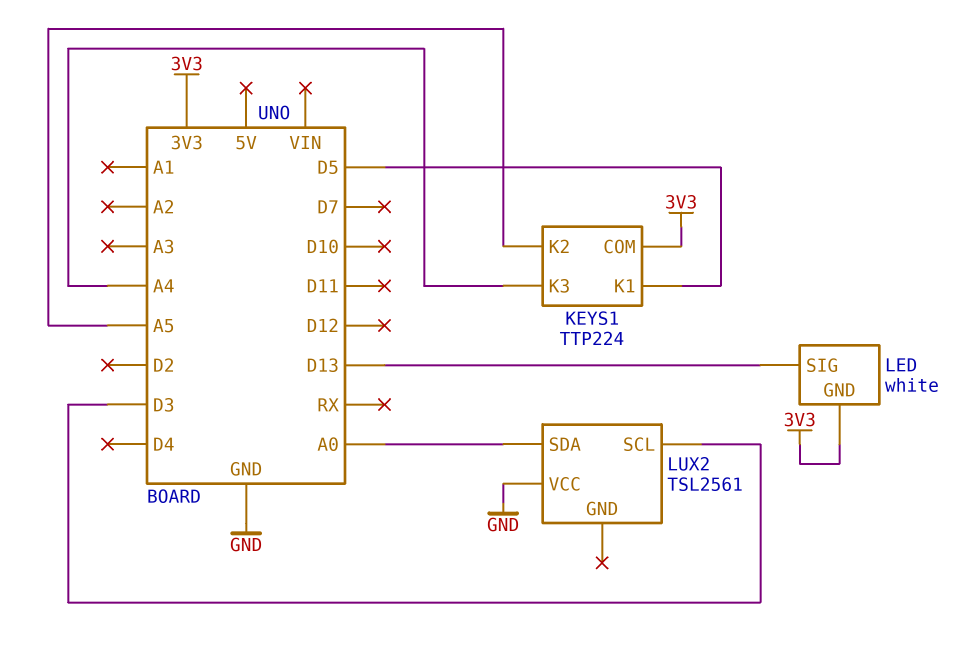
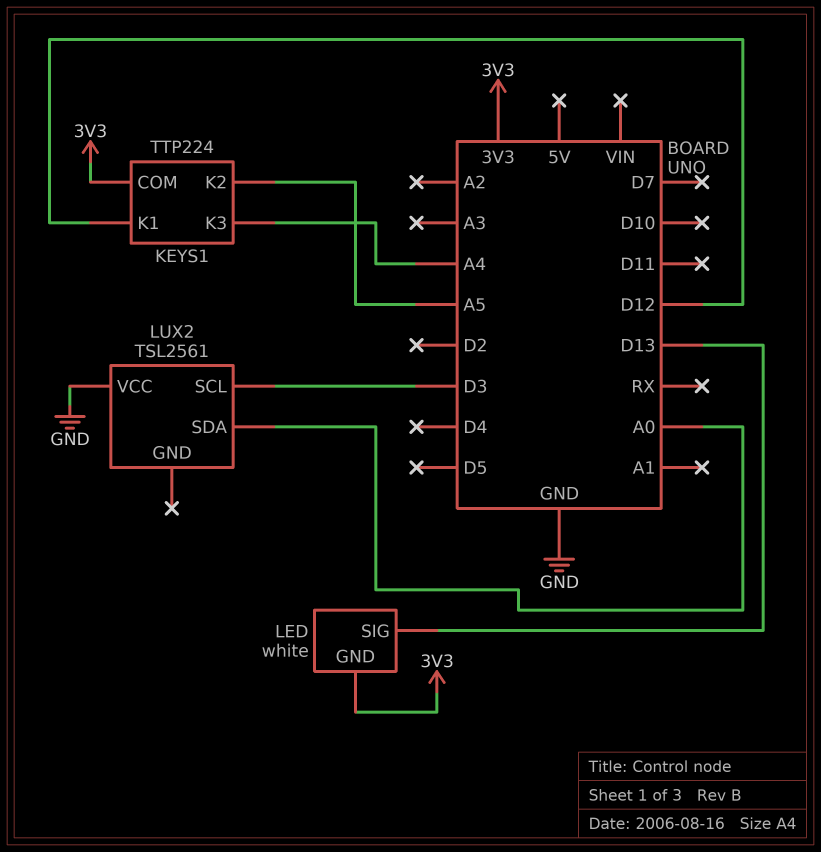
KEYS1 pin K1: D5 -> D12

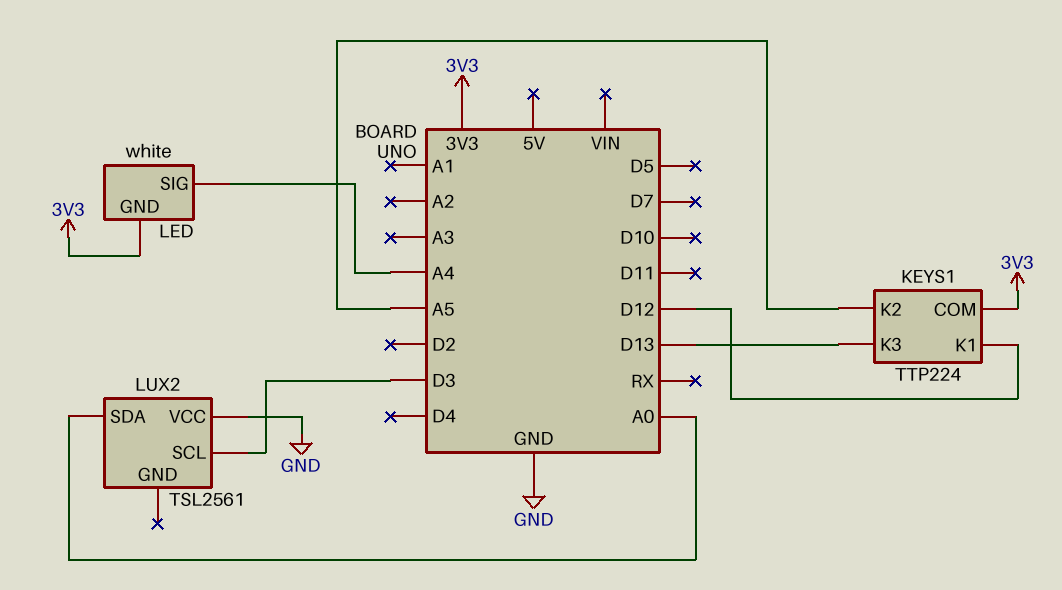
KEYS1 pin K3: A4 -> D13
LED pin SIG: D13 -> A4

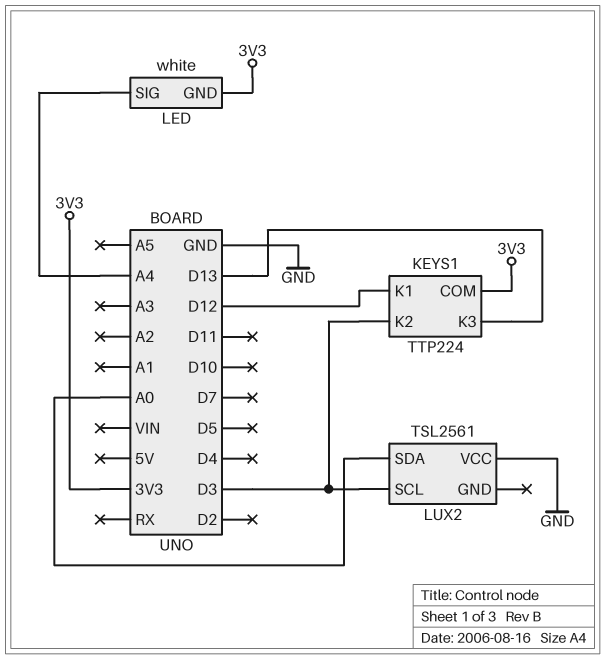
KEYS1 pin K2: A5 -> D3

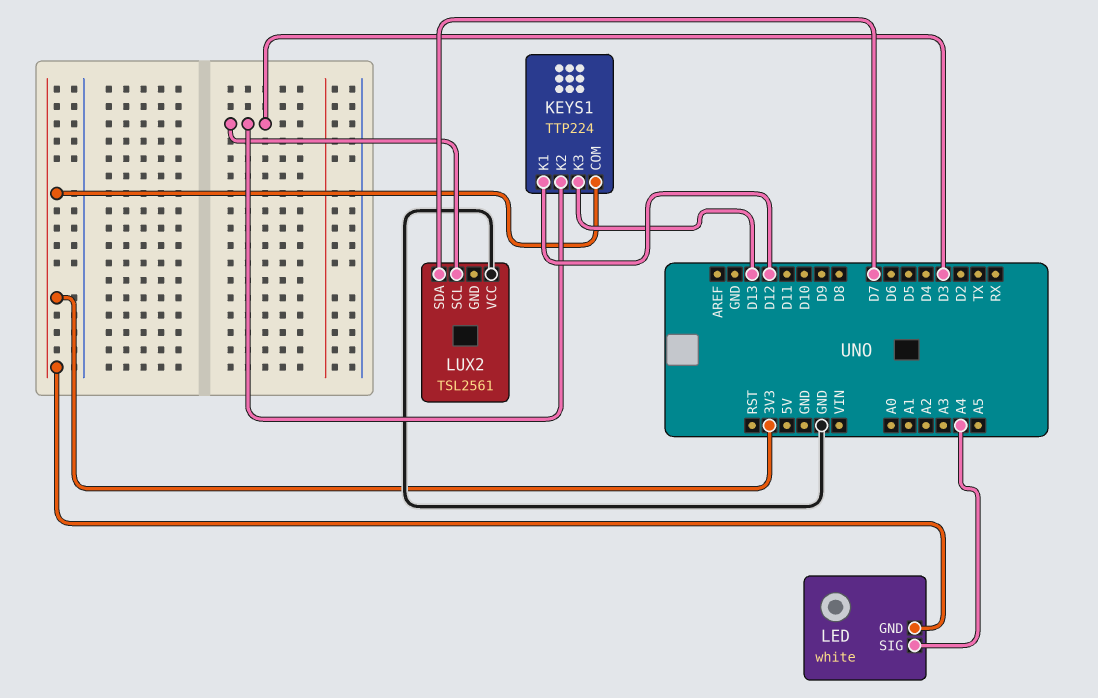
LUX2 pin SDA: A0 -> D7

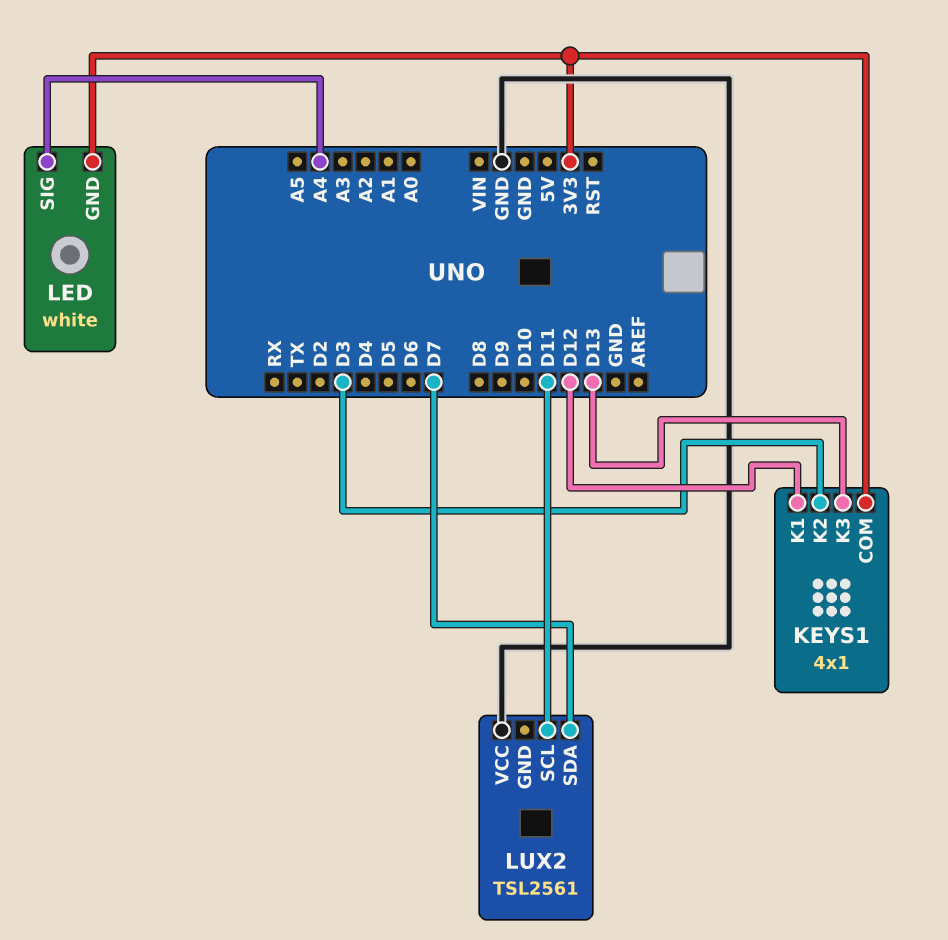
KEYS1: TTP224 -> 4x1
LUX2 pin SCL: D3 -> D11

